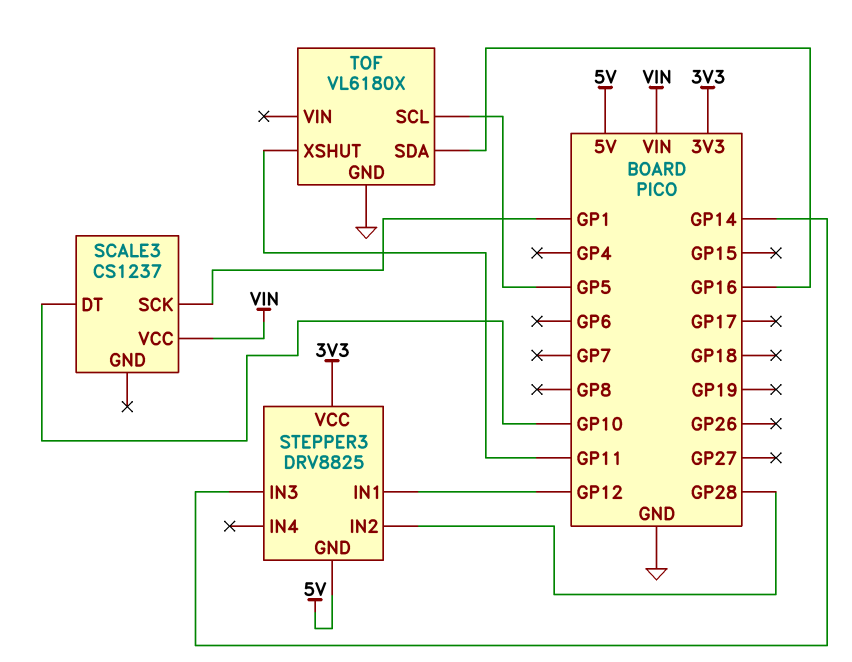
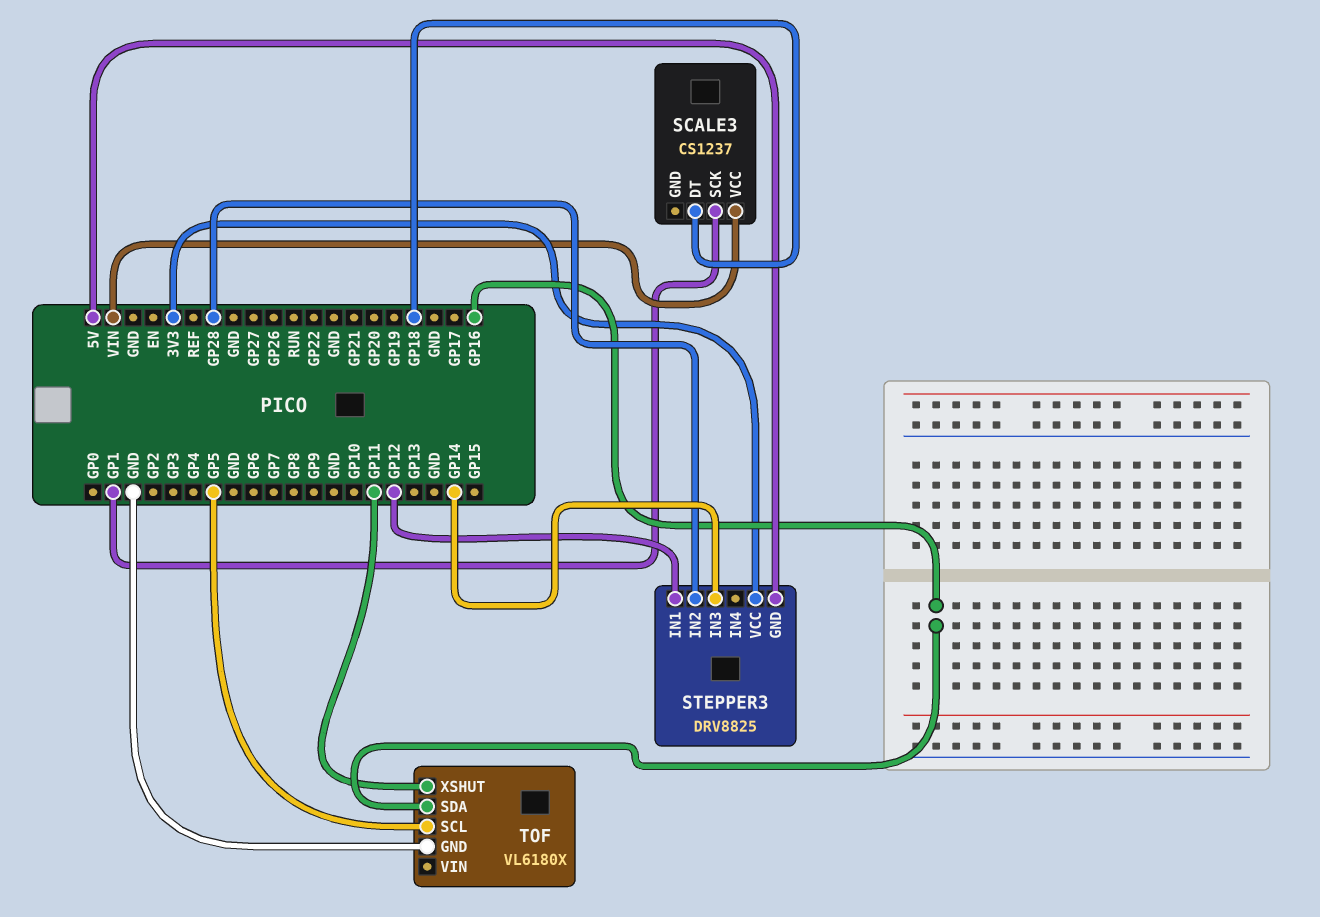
SCALE3 pin DT: GP10 -> GP18

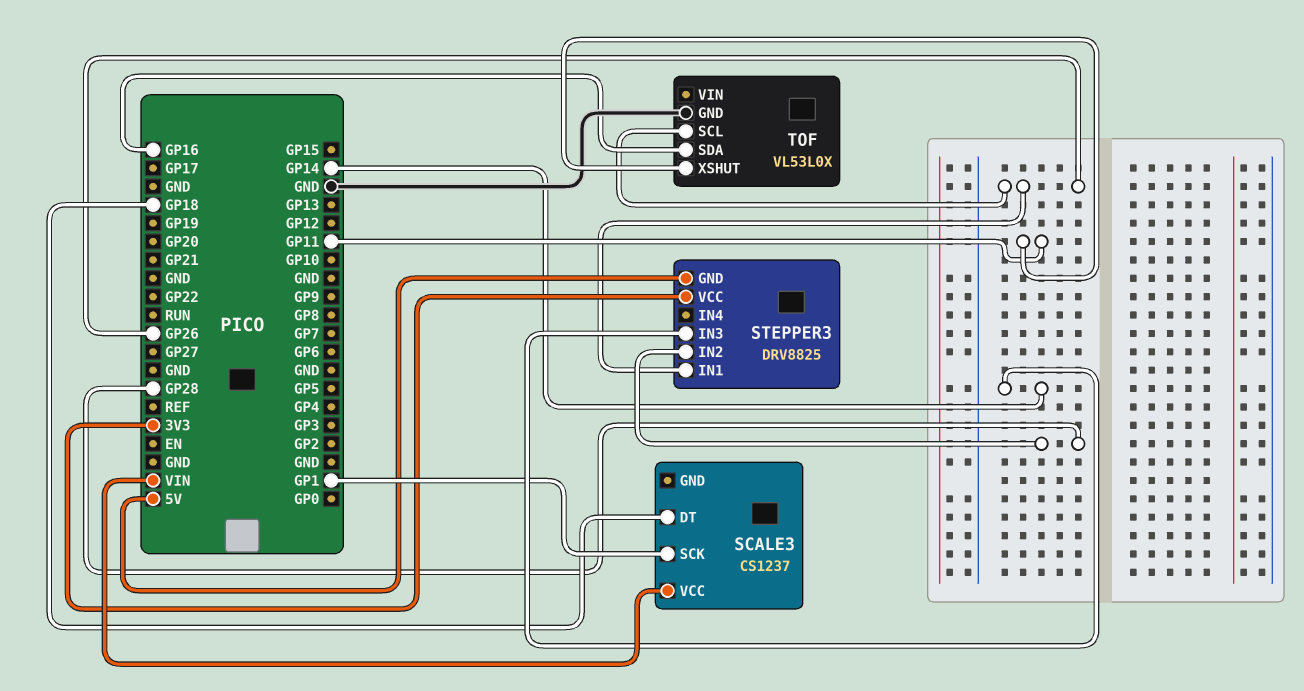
STEPPER3 pin IN1: GP12 -> GP26
TOF: VL6180X -> VL53L0X
TOF pin SCL: GP5 -> GP26

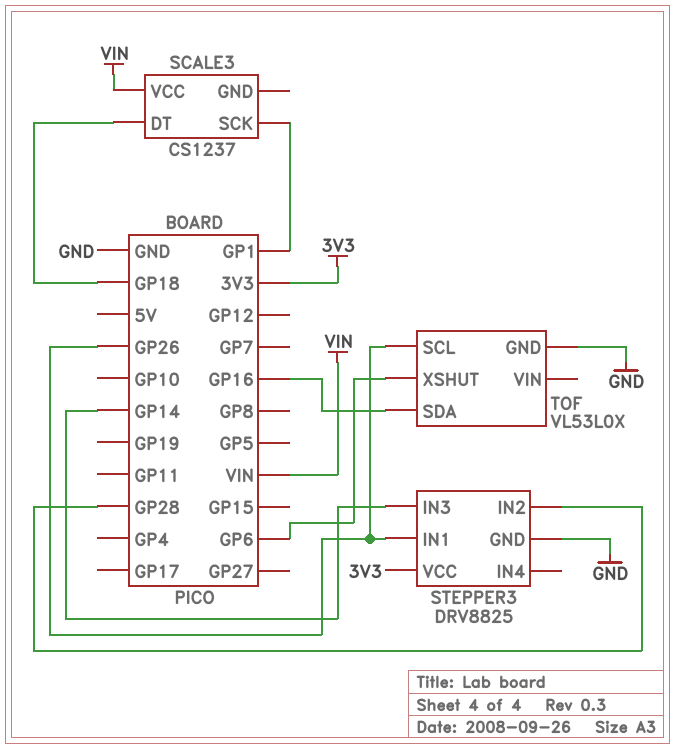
STEPPER3 pin GND: 5V -> GND
TOF pin XSHUT: GP11 -> GP6

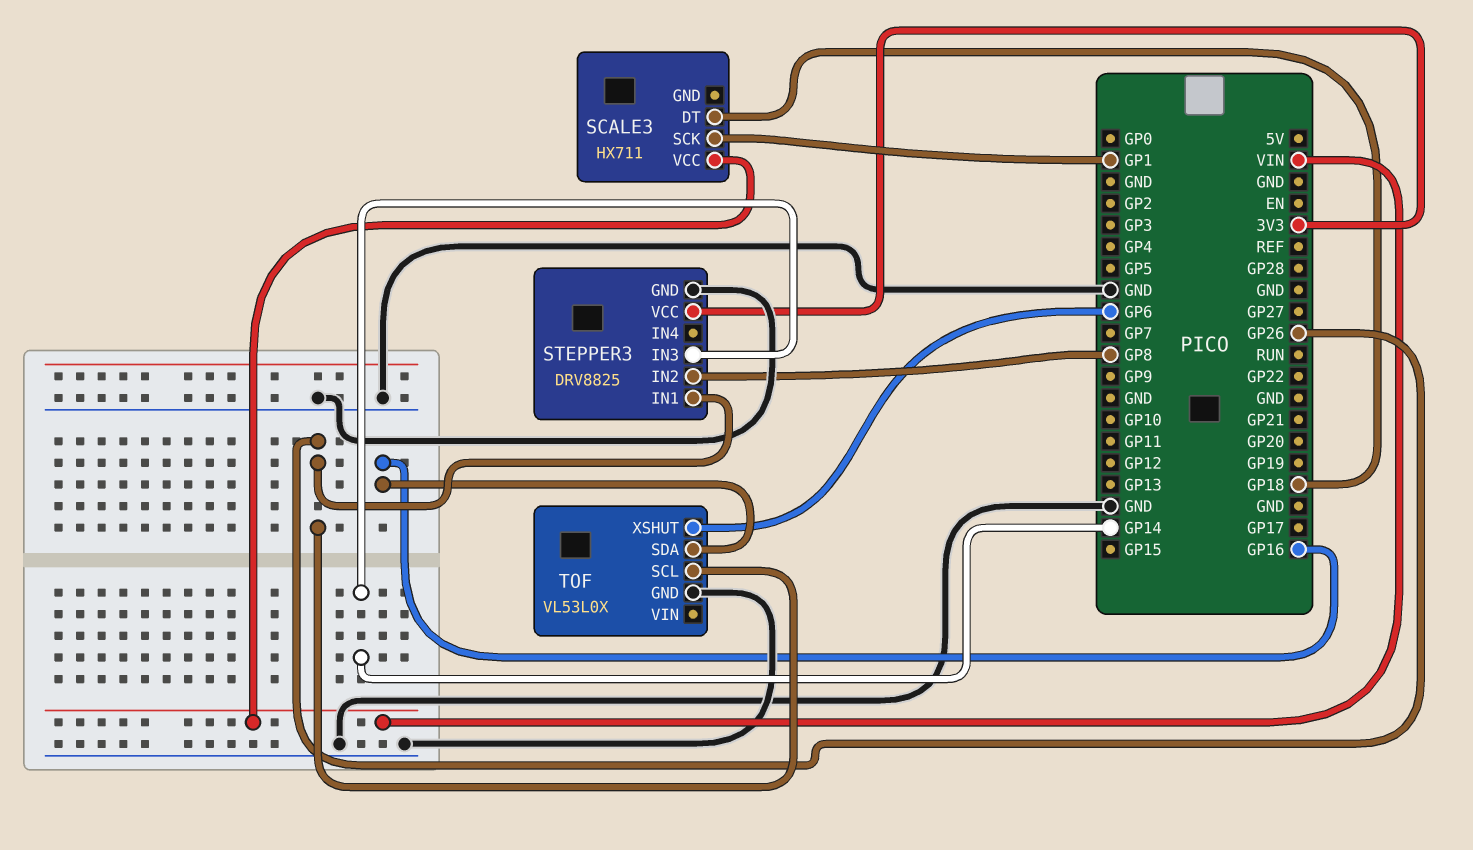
SCALE3: CS1237 -> HX711
STEPPER3 pin IN2: GP28 -> GP8

